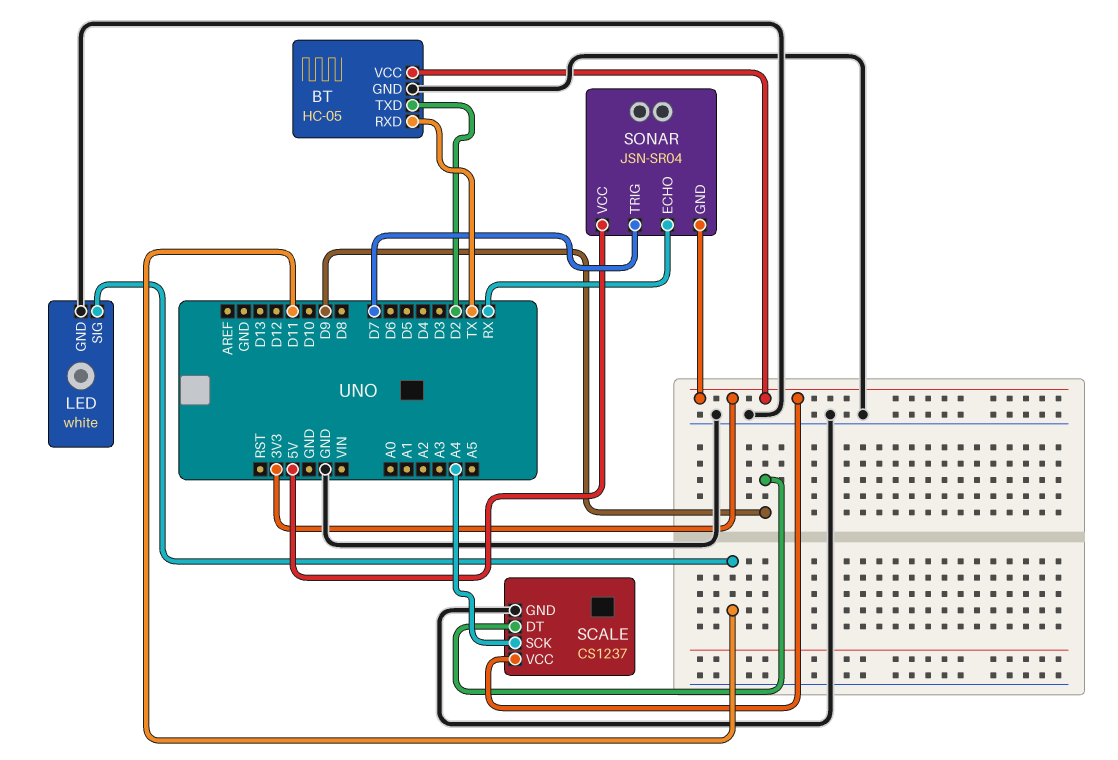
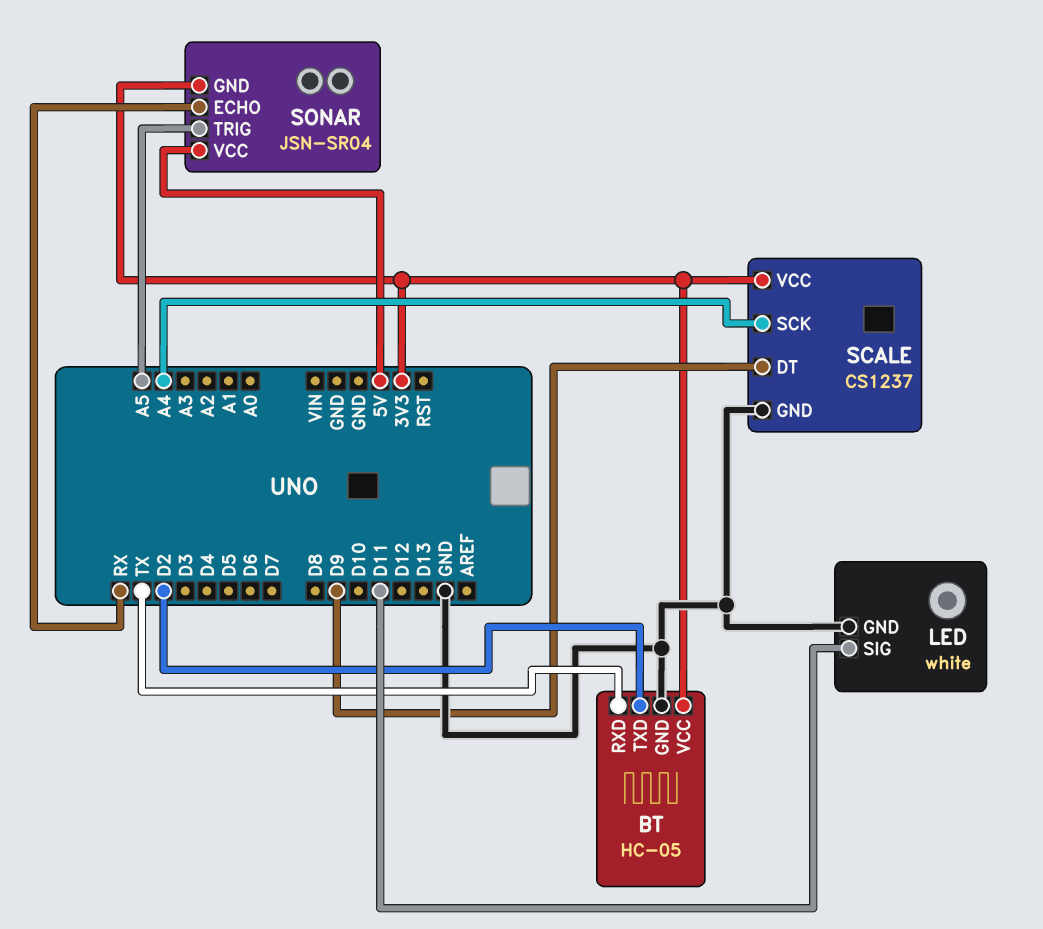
SONAR pin TRIG: D7 -> A5

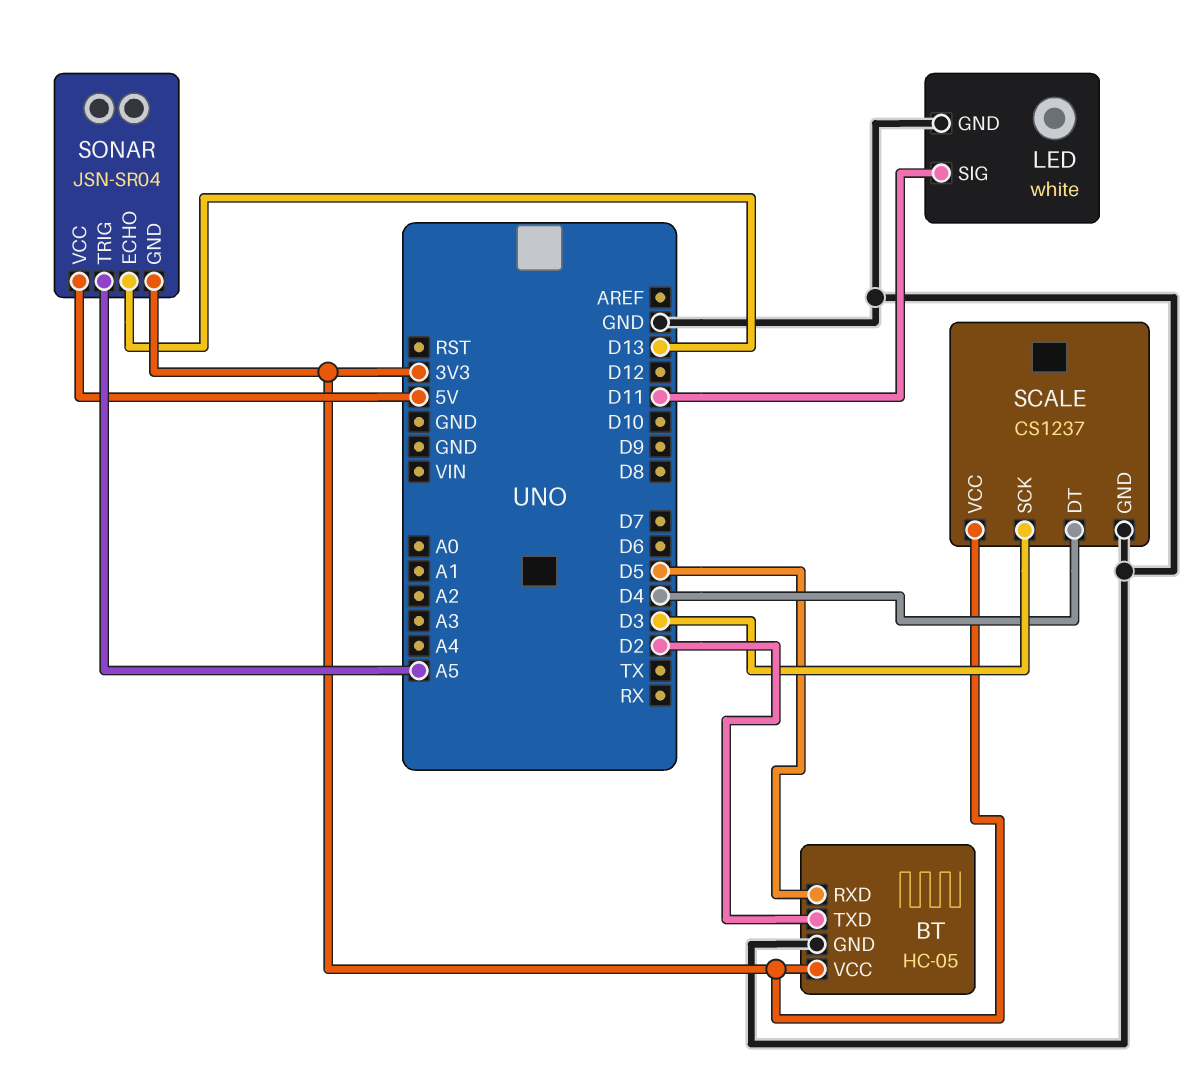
BT pin RXD: TX -> D5
SCALE pin DT: D9 -> D4
SCALE pin SCK: A4 -> D3
SONAR pin ECHO: RX -> D13

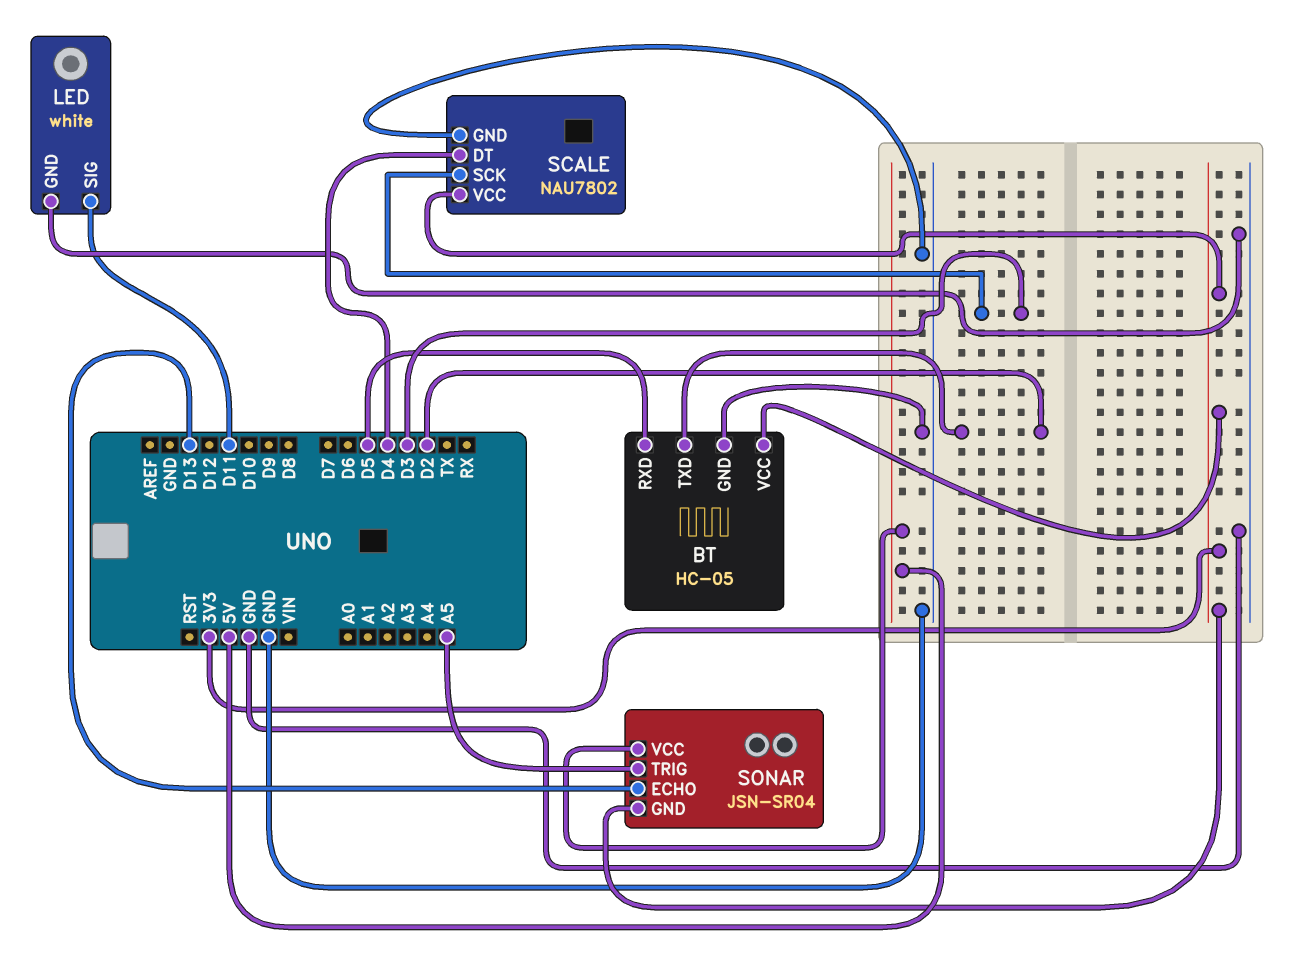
SCALE: CS1237 -> NAU7802

